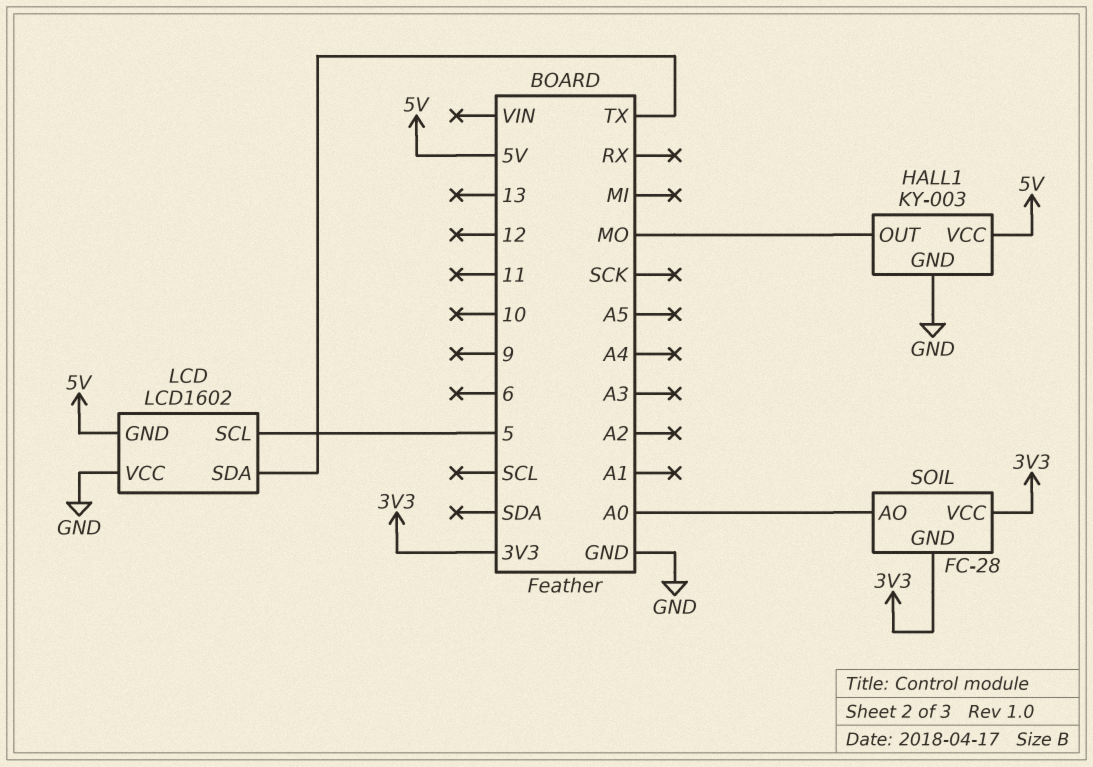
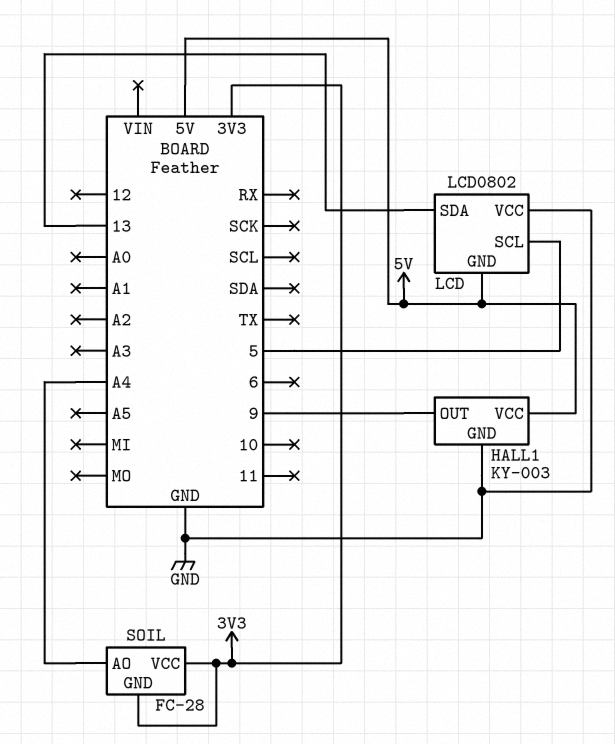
HALL1 pin OUT: MO -> 9
LCD: LCD1602 -> LCD0802
LCD pin SDA: TX -> 13
SOIL pin AO: A0 -> A4

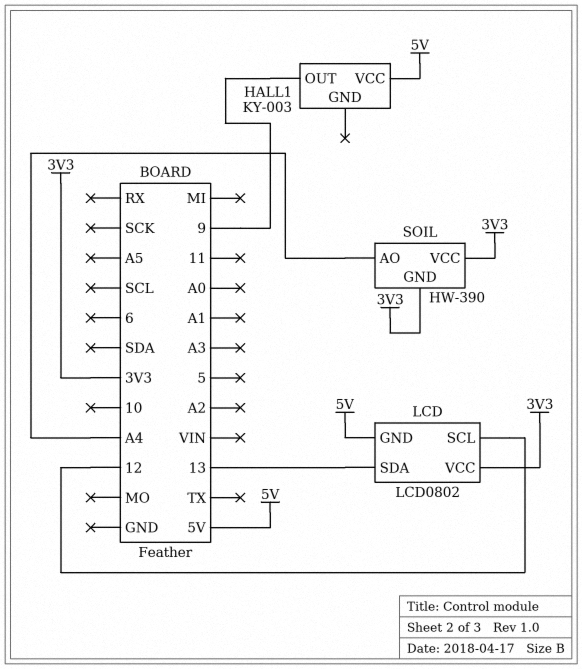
HALL1 pin GND: GND -> none
LCD pin SCL: 5 -> 12
LCD pin VCC: GND -> 3V3
SOIL: FC-28 -> HW-390

